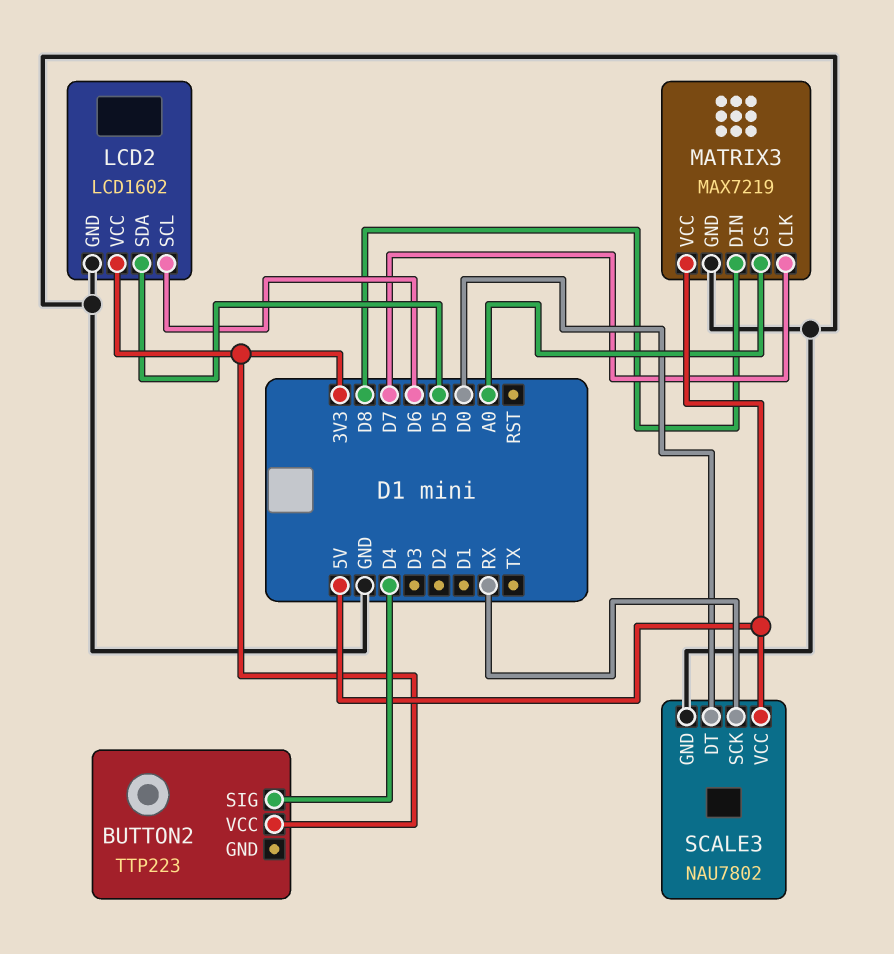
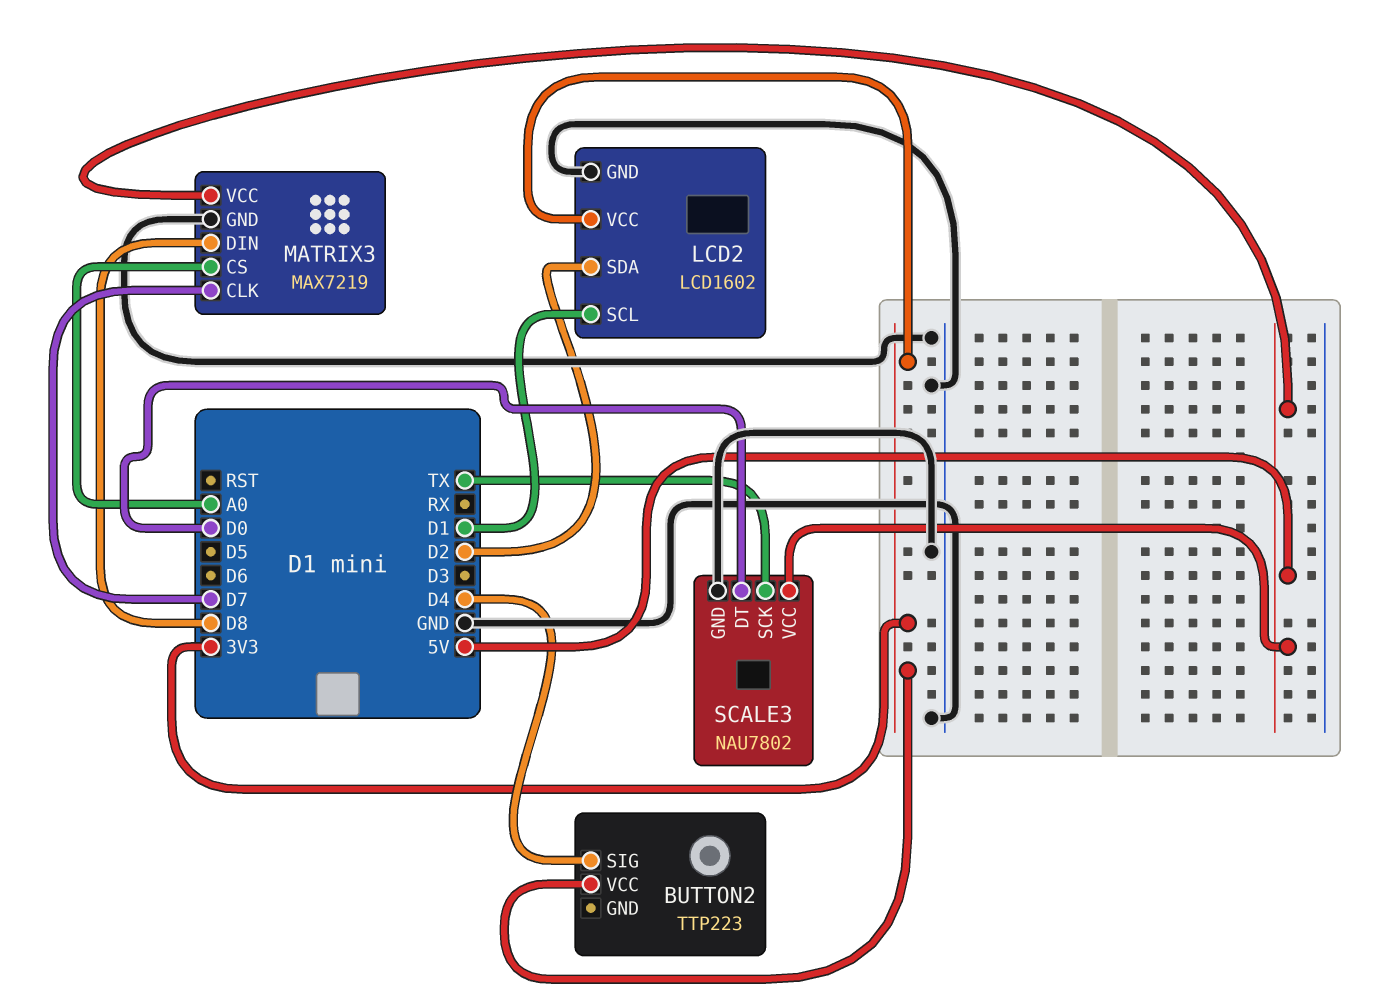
LCD2 pin SCL: D6 -> D1
LCD2 pin SDA: D5 -> D2
SCALE3 pin SCK: RX -> TX

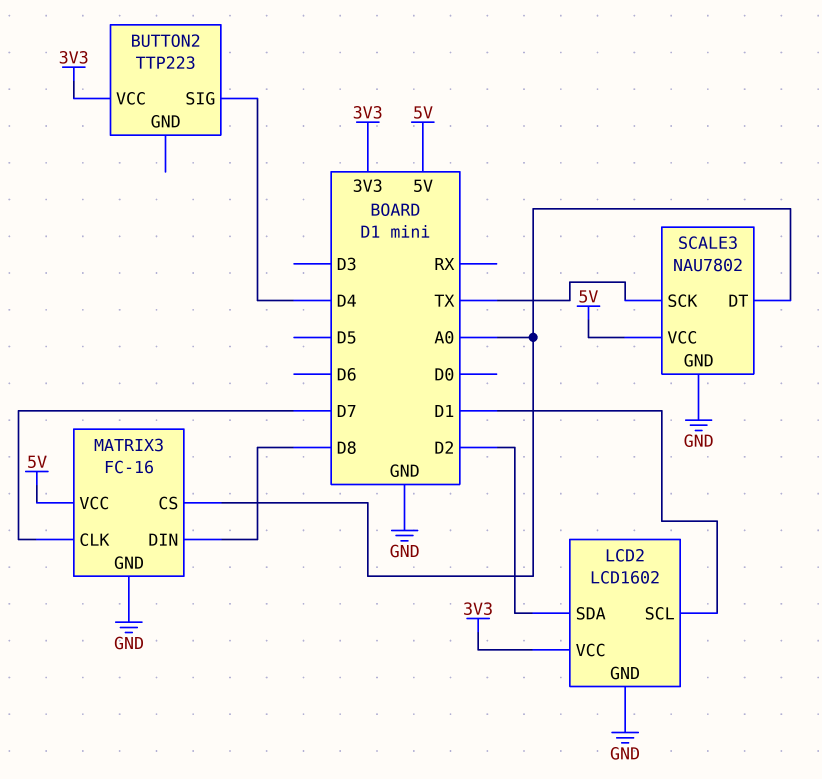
MATRIX3: MAX7219 -> FC-16
SCALE3 pin DT: D0 -> A0

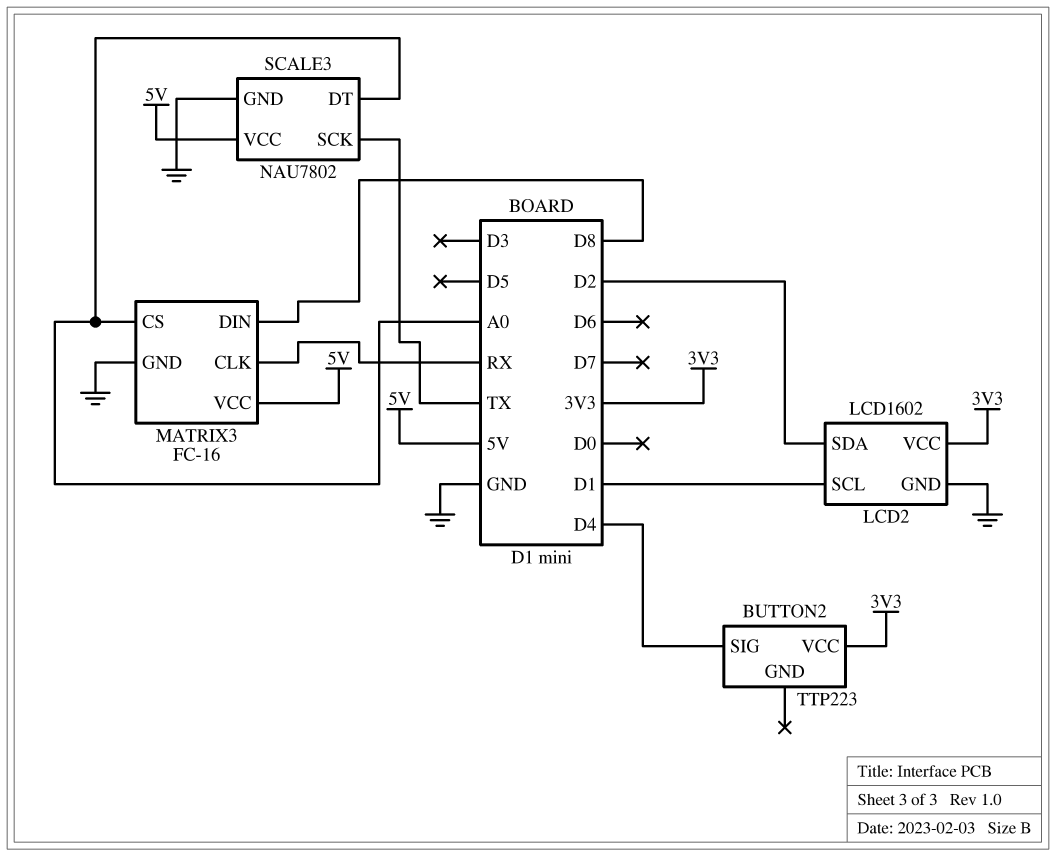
MATRIX3 pin CLK: D7 -> RX

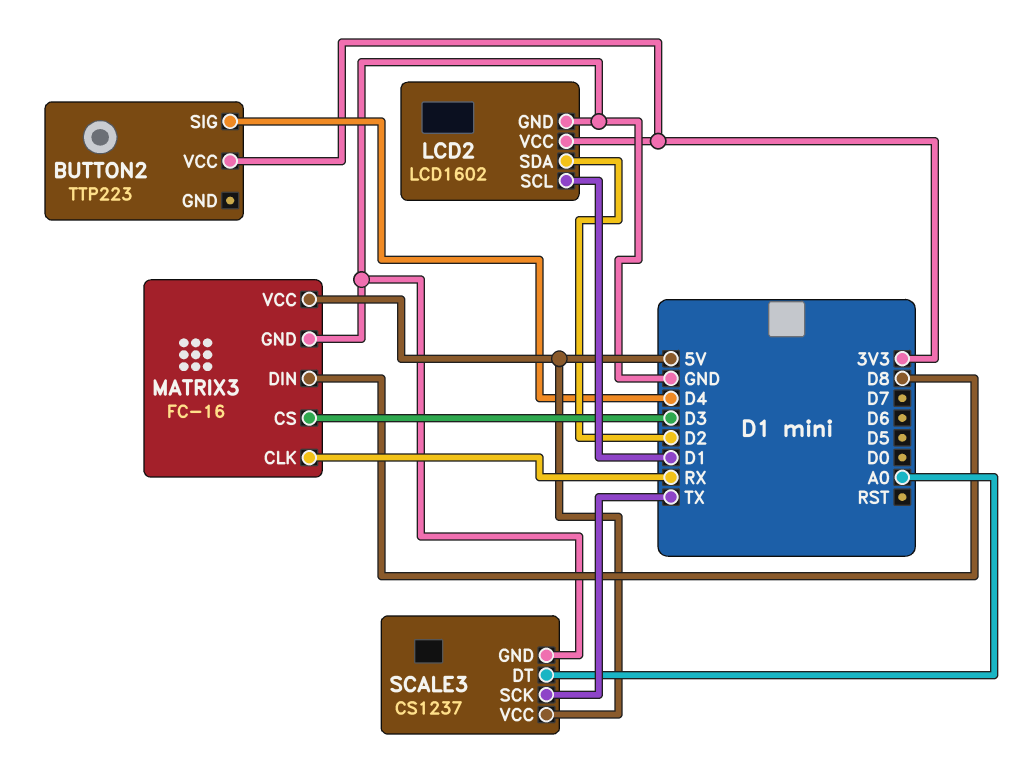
MATRIX3 pin CS: A0 -> D3
SCALE3: NAU7802 -> CS1237

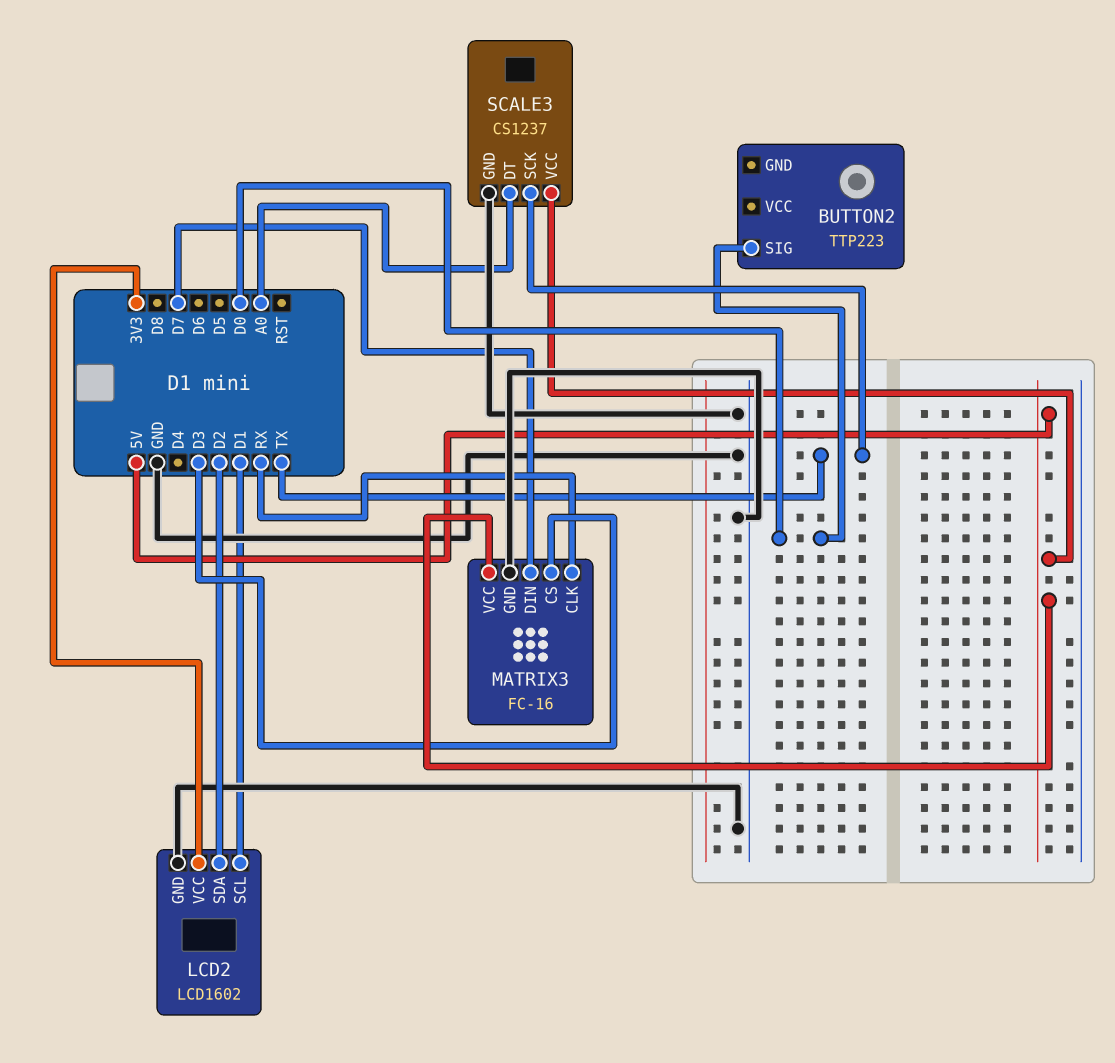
BUTTON2 pin SIG: D4 -> D0
BUTTON2 pin VCC: 3V3 -> none
MATRIX3 pin DIN: D8 -> D7

